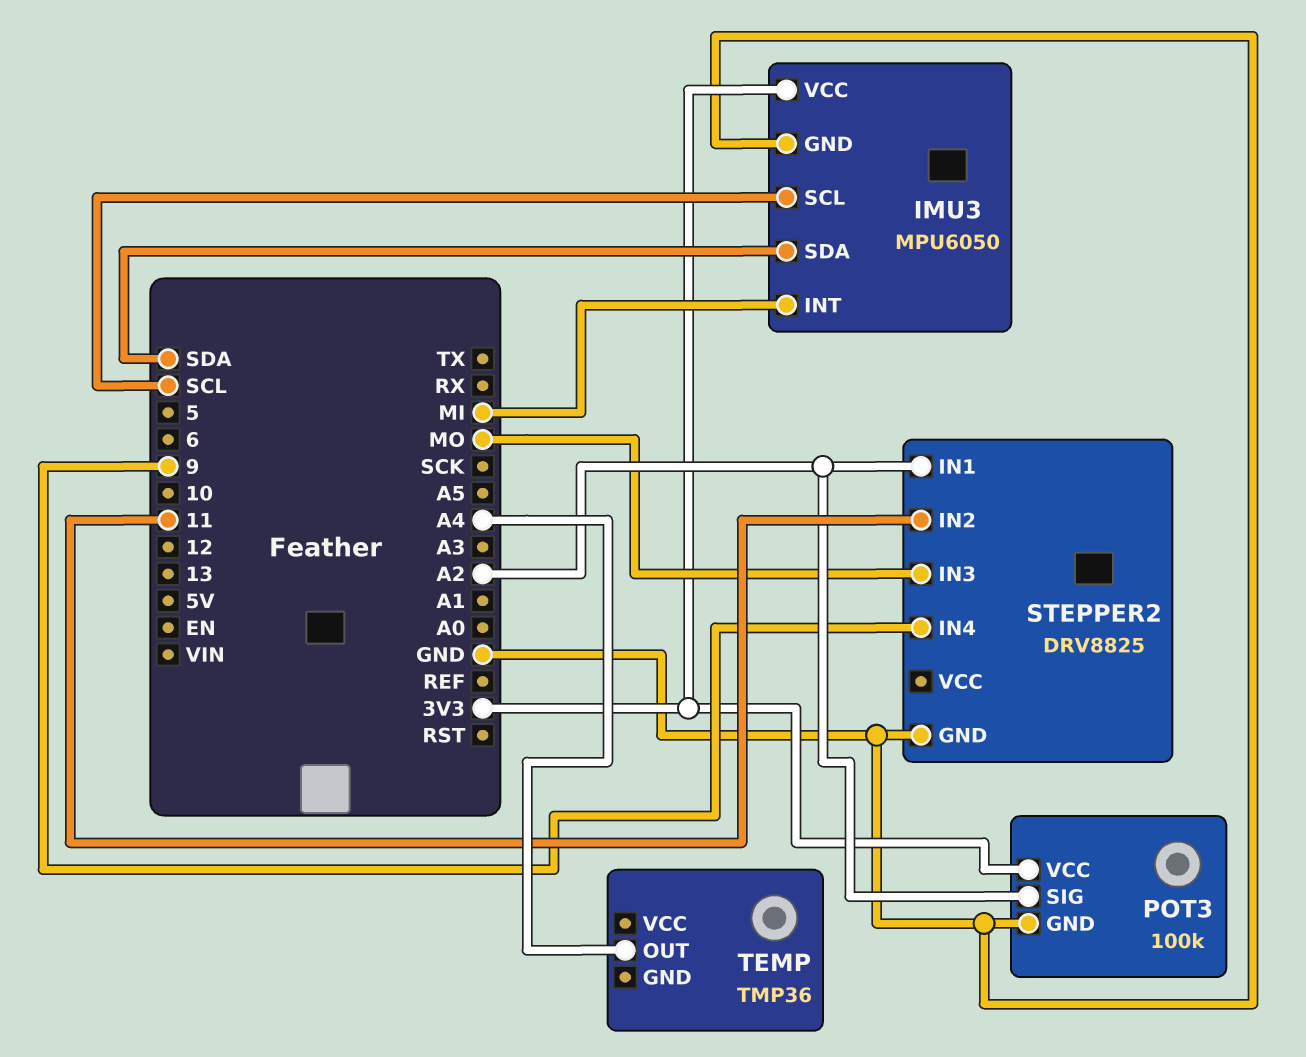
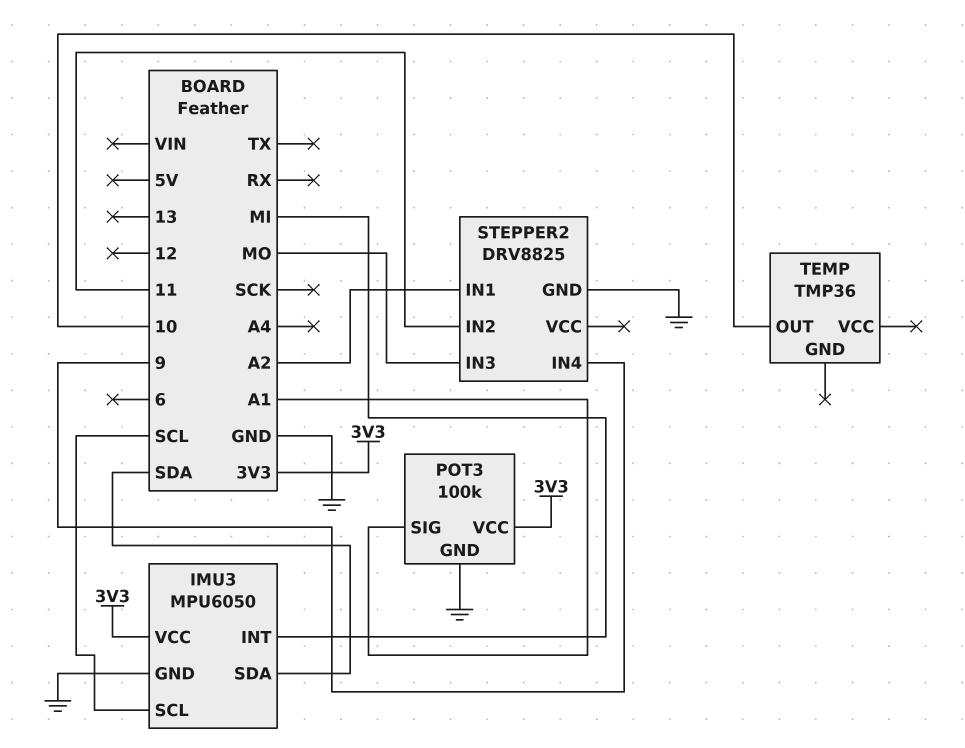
POT3 pin SIG: A2 -> A1
TEMP pin OUT: A4 -> 10

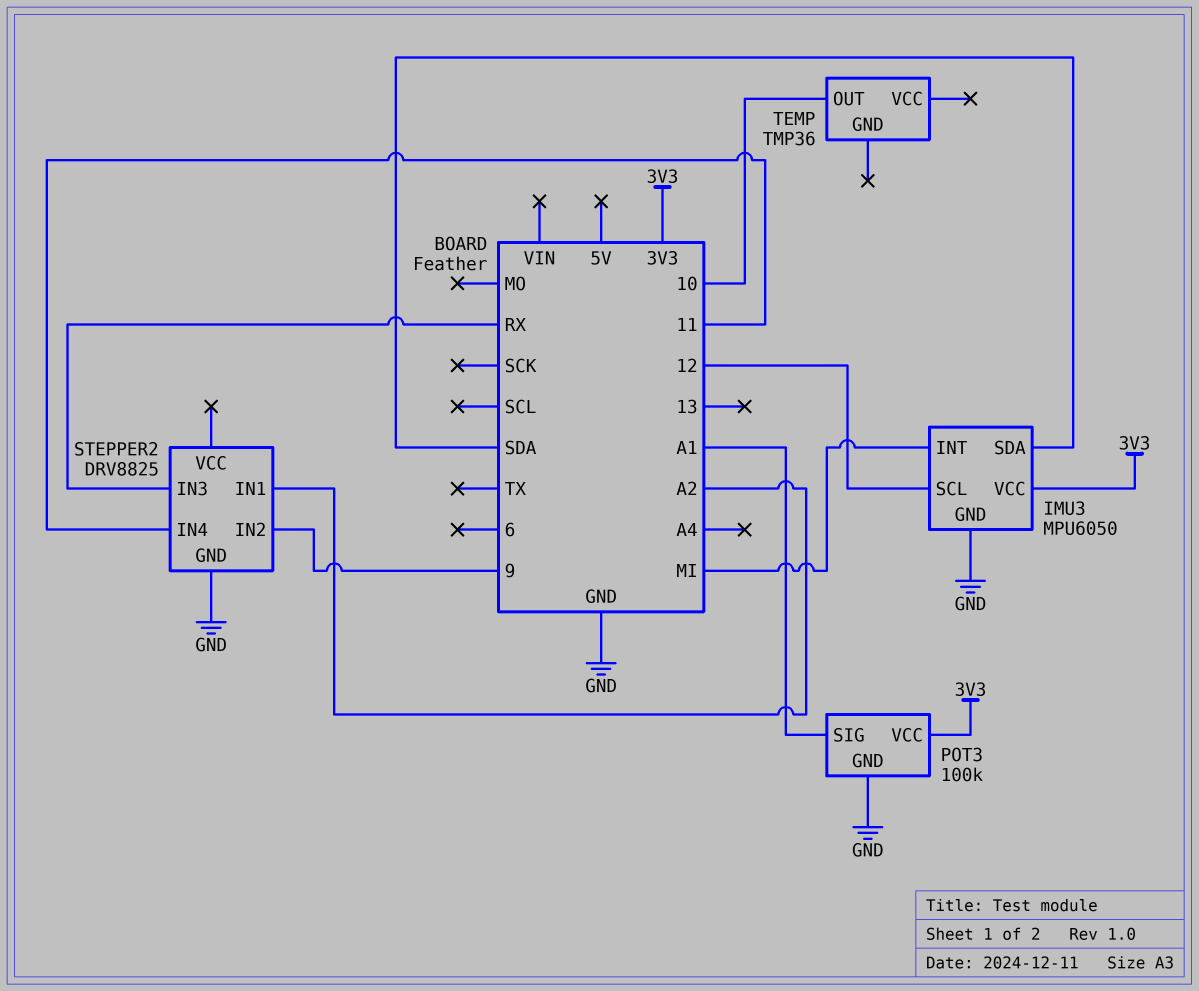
IMU3 pin SCL: SCL -> 12
STEPPER2 pin IN2: 11 -> 9
STEPPER2 pin IN3: MO -> RX
STEPPER2 pin IN4: 9 -> 11

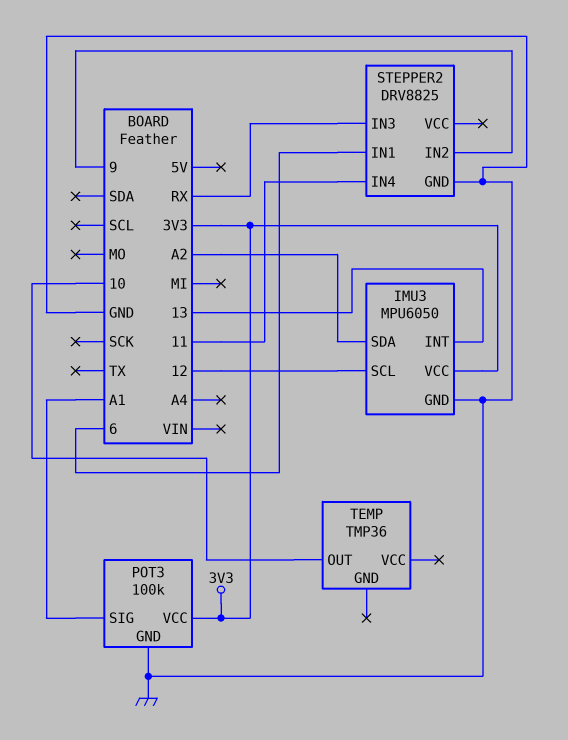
IMU3 pin INT: MI -> 13
IMU3 pin SDA: SDA -> A2
STEPPER2 pin IN1: A2 -> 6

